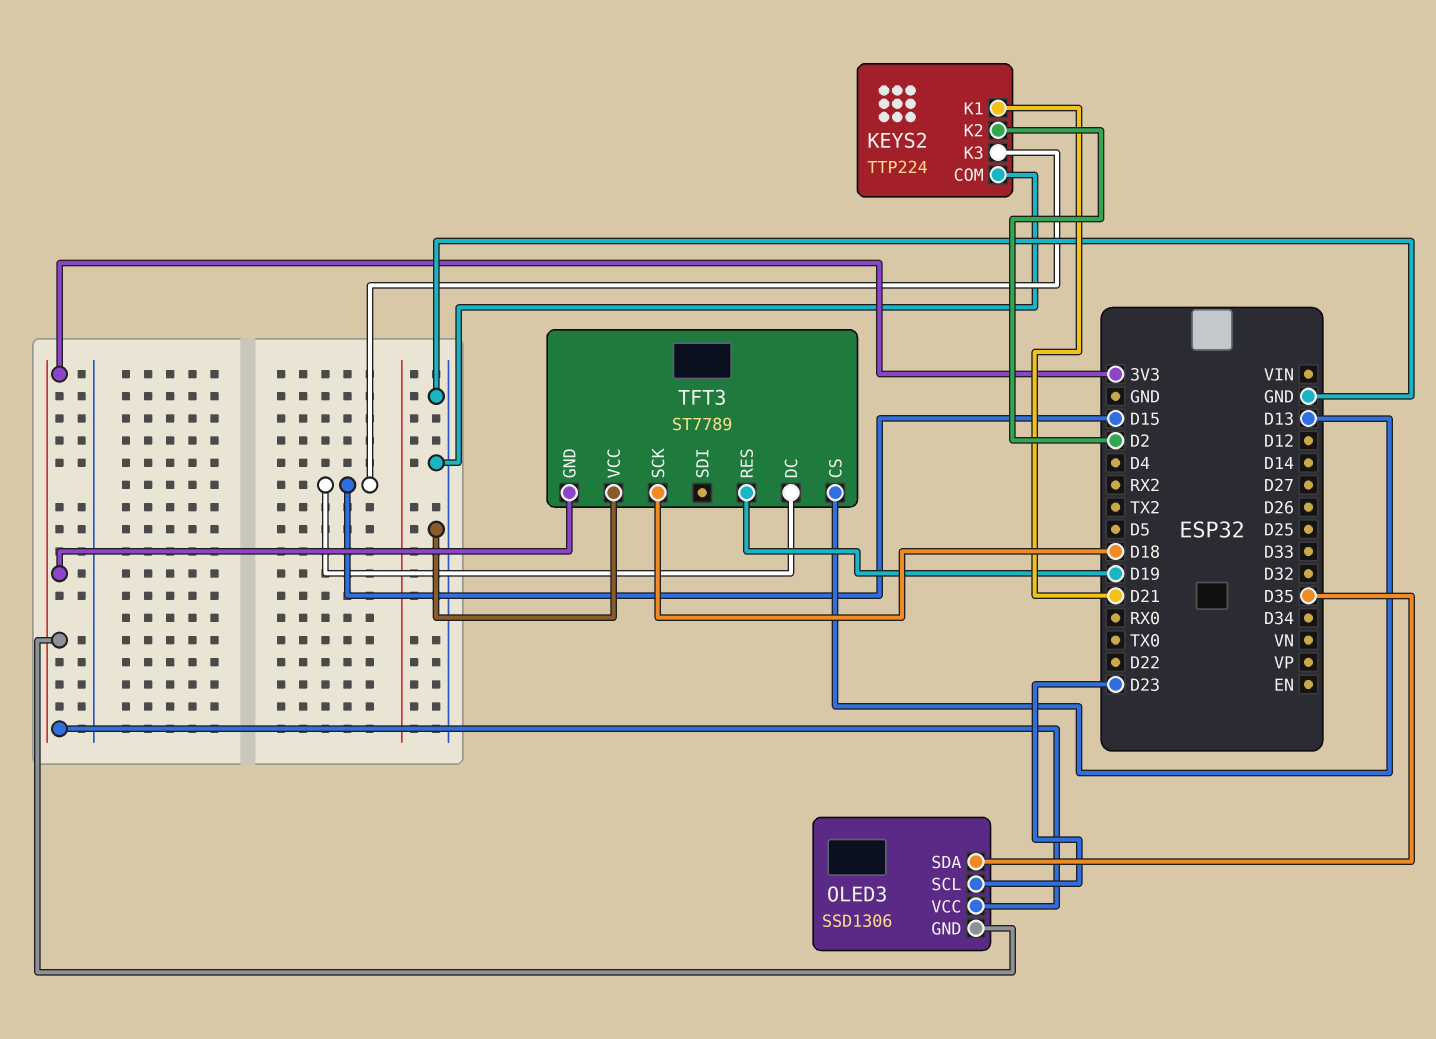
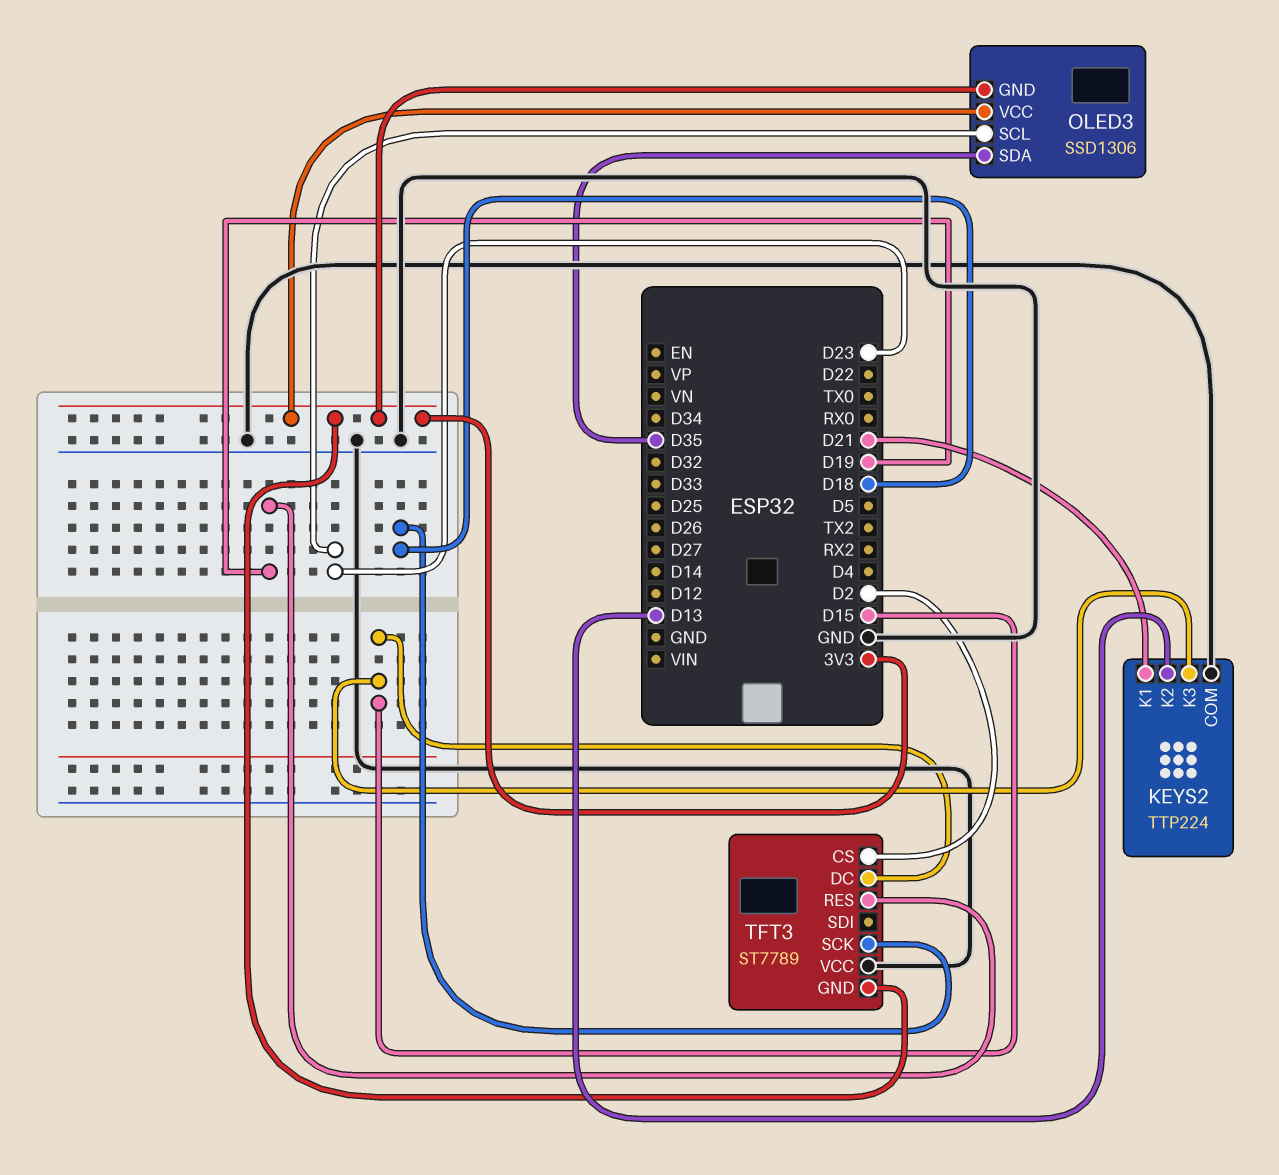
KEYS2 pin K2: D2 -> D13
TFT3 pin CS: D13 -> D2

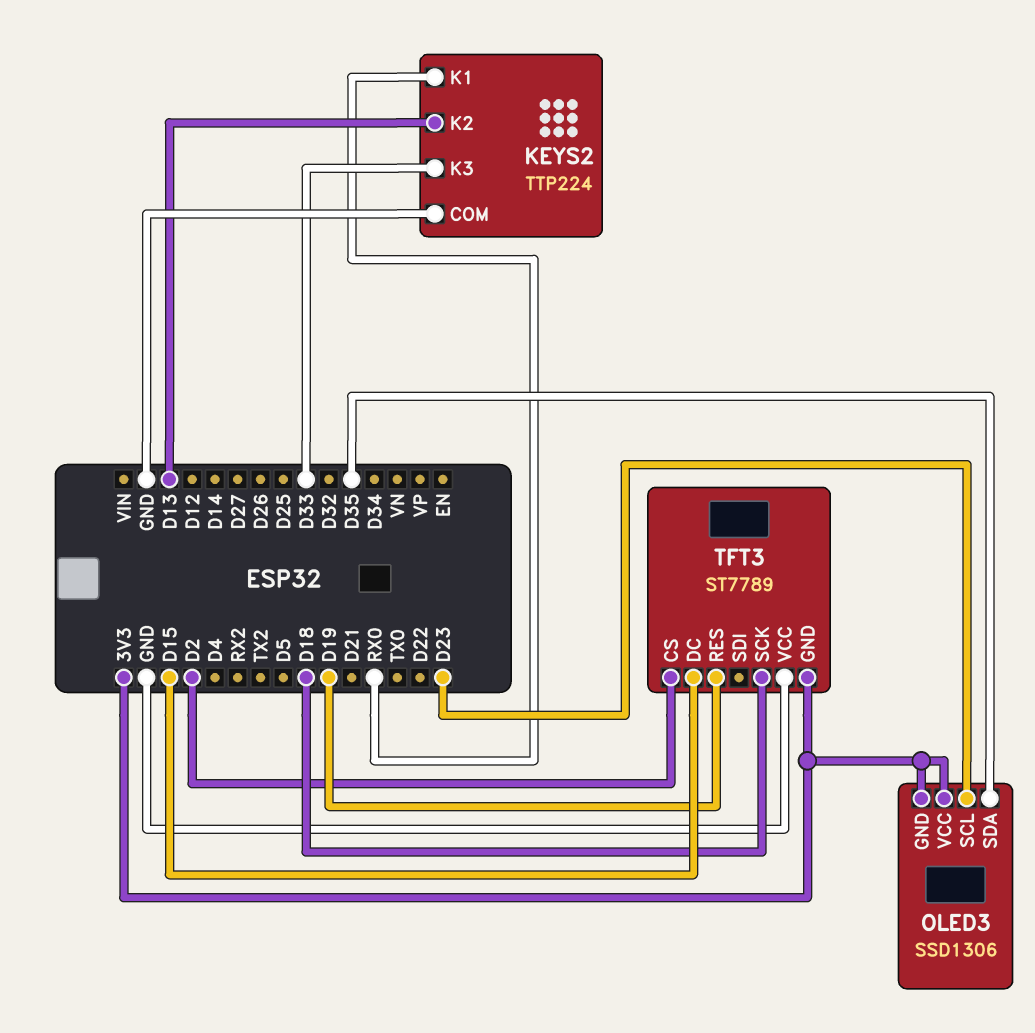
KEYS2 pin K1: D21 -> RX0
KEYS2 pin K3: D15 -> D33

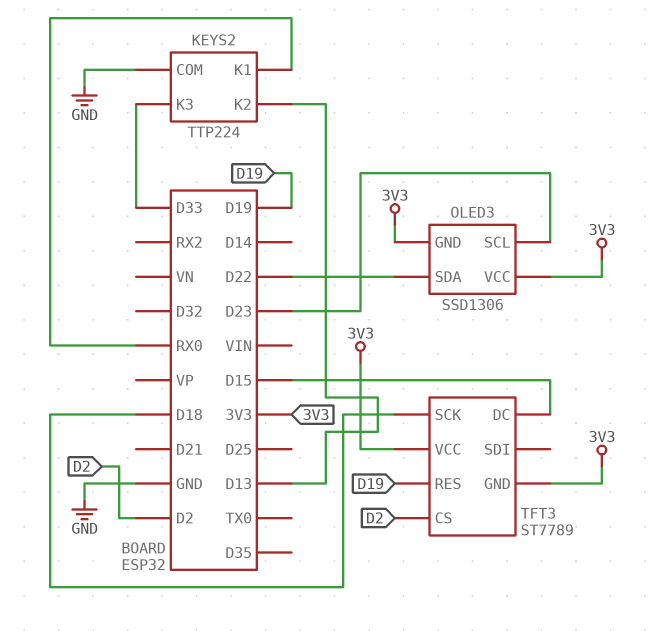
OLED3 pin SDA: D35 -> D22
TFT3 pin VCC: GND -> 3V3

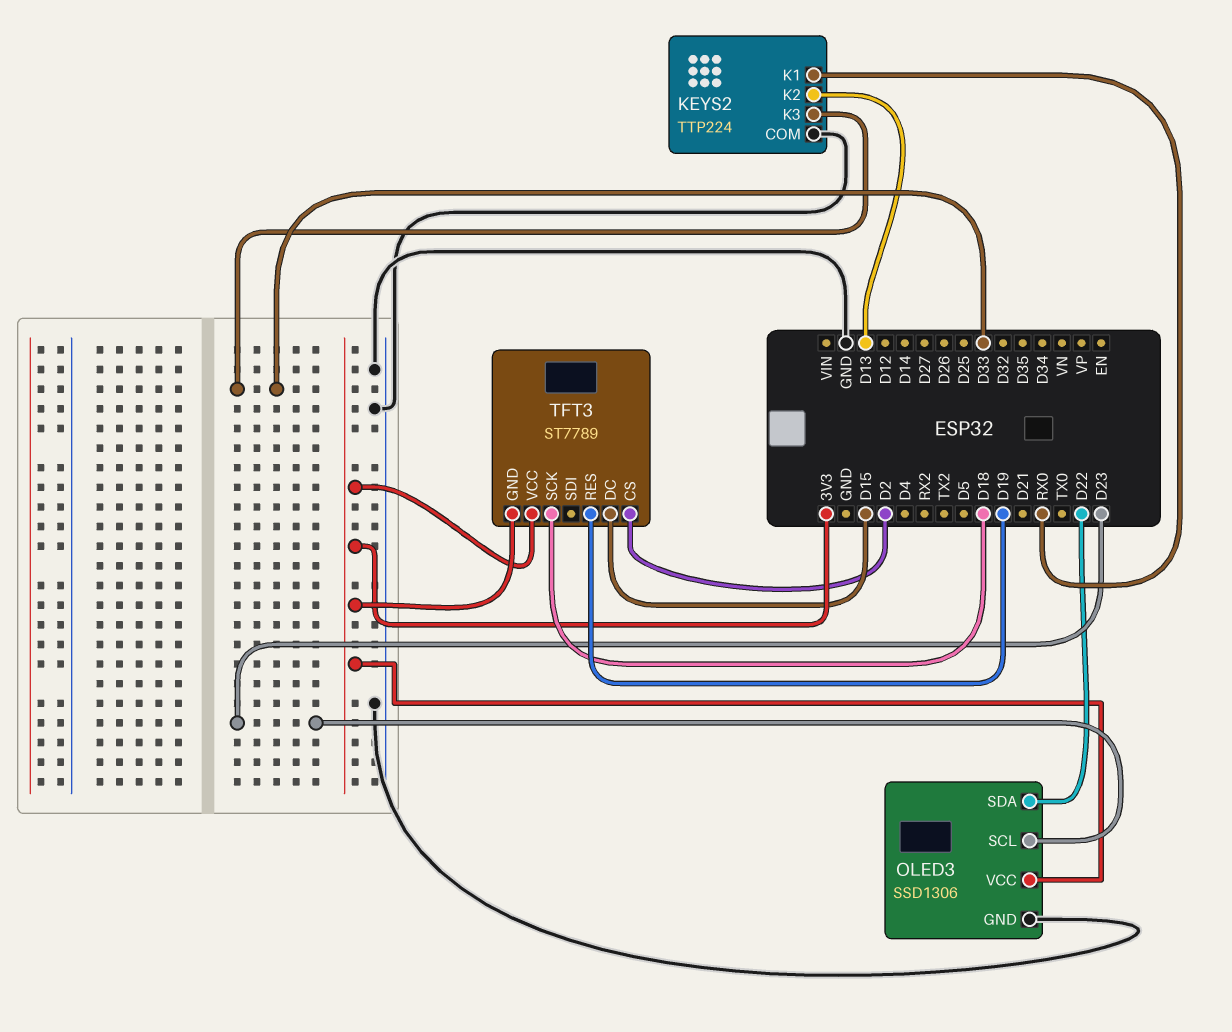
OLED3 pin GND: 3V3 -> GND

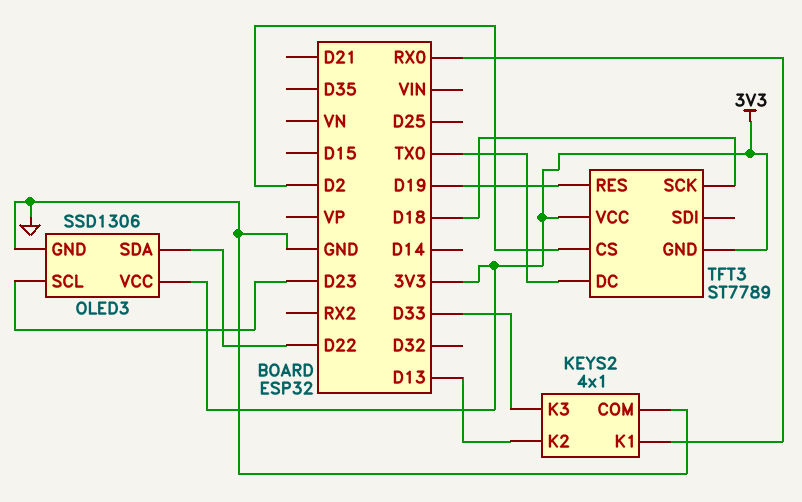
KEYS2: TTP224 -> 4x1
TFT3 pin DC: D15 -> TX0

